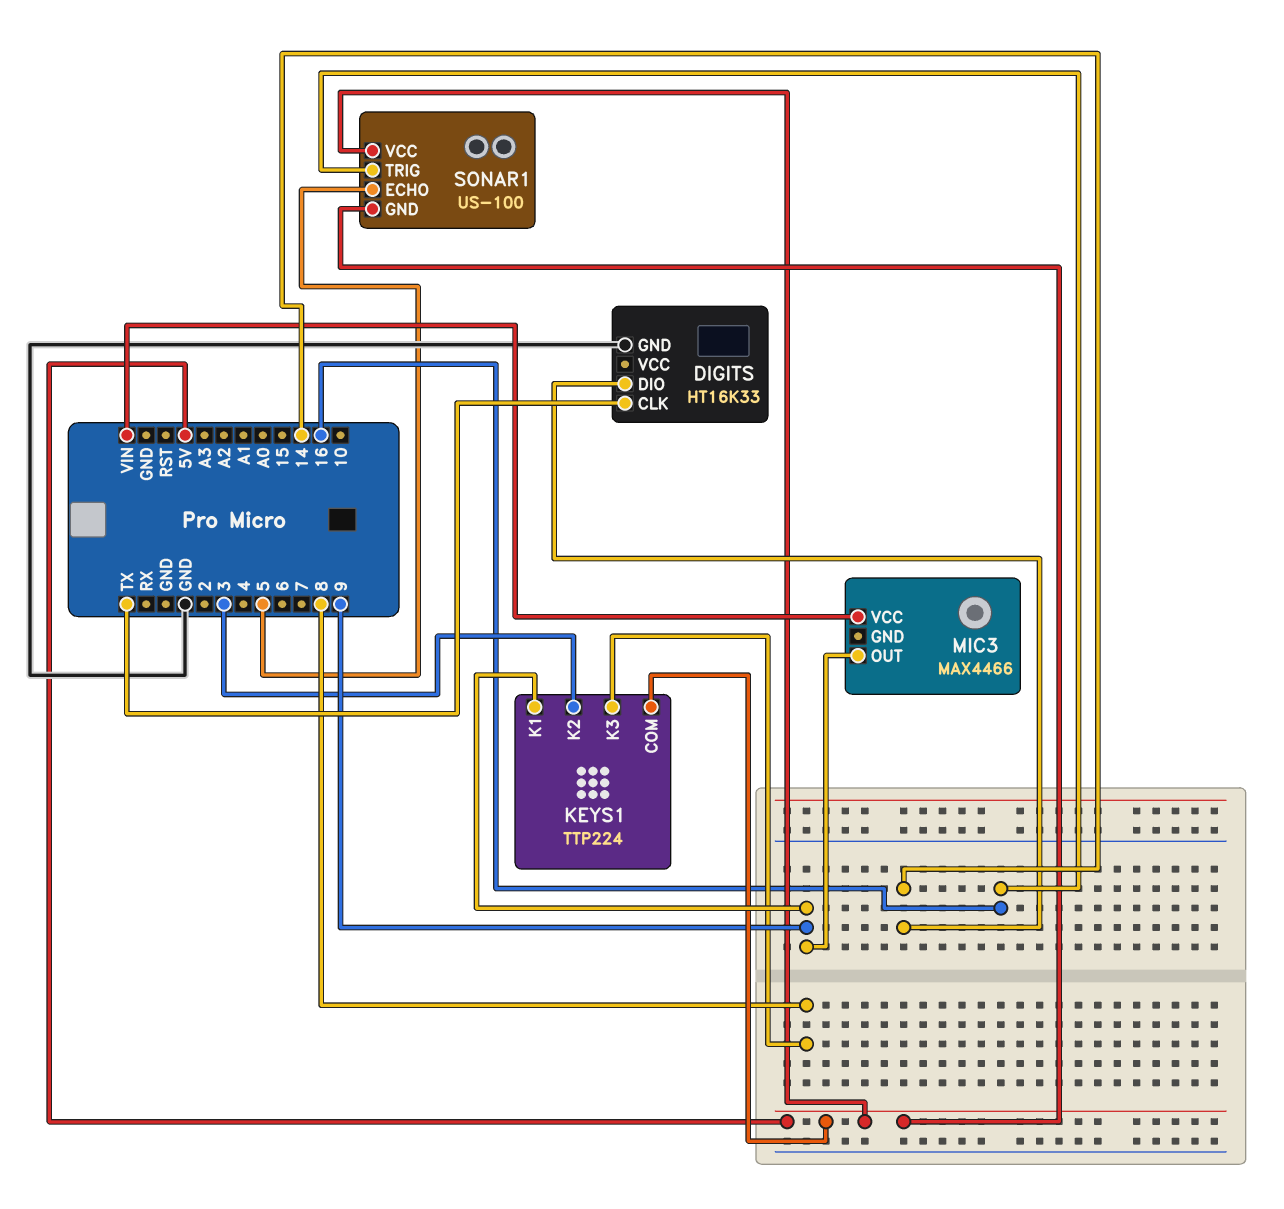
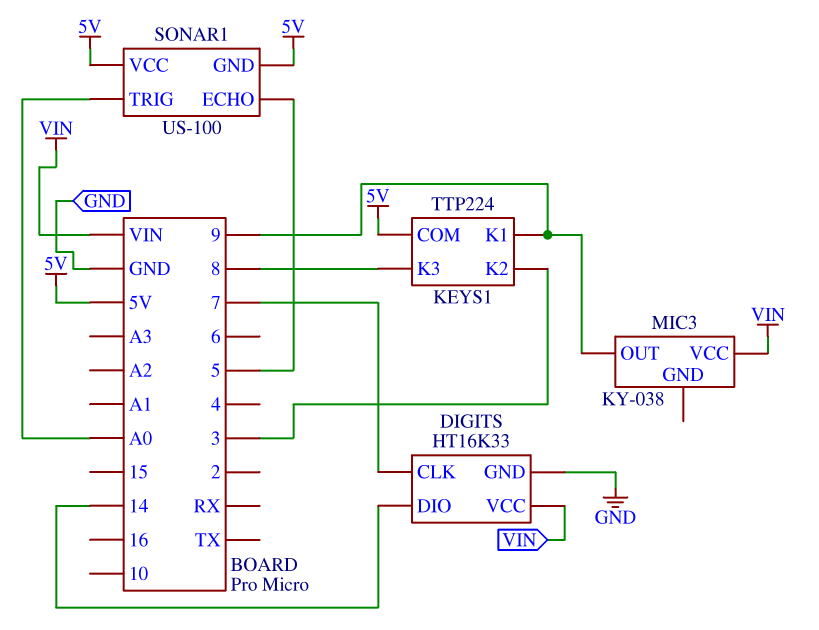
DIGITS pin CLK: TX -> 7
DIGITS pin VCC: none -> VIN
MIC3: MAX4466 -> KY-038
SONAR1 pin TRIG: 16 -> A0

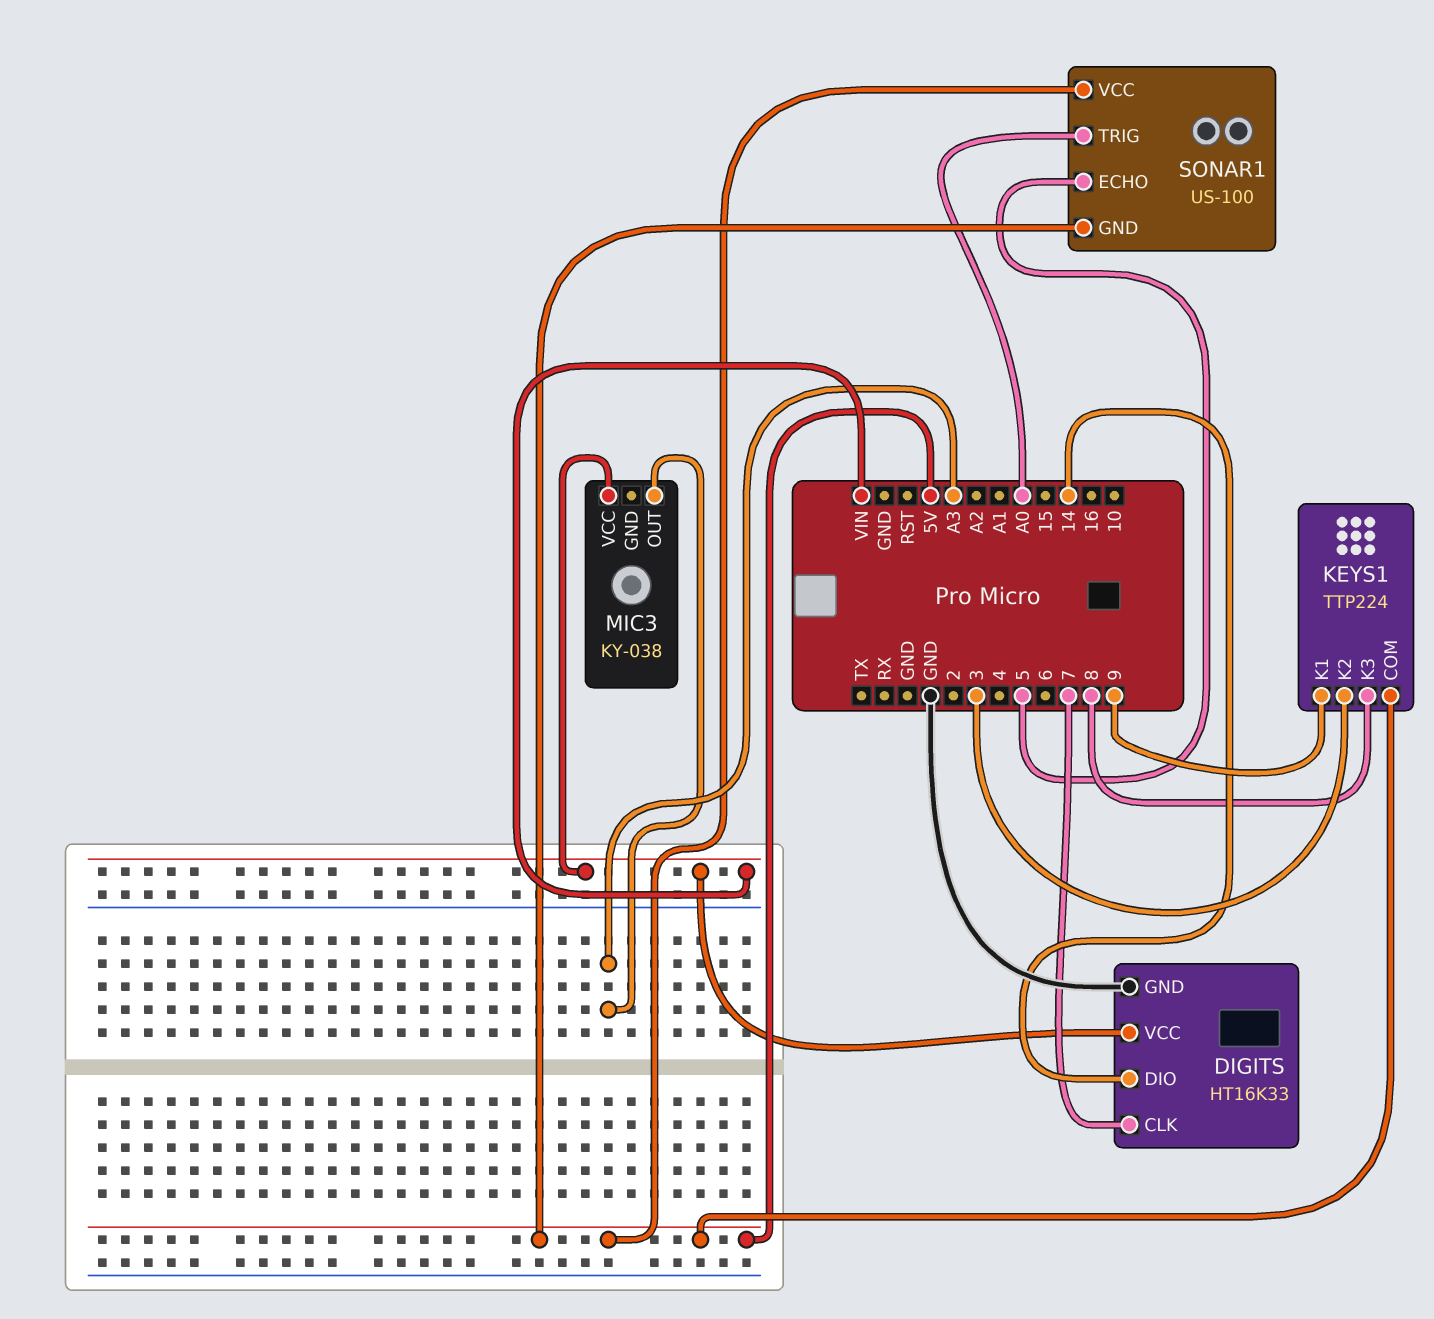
MIC3 pin OUT: 9 -> A3

